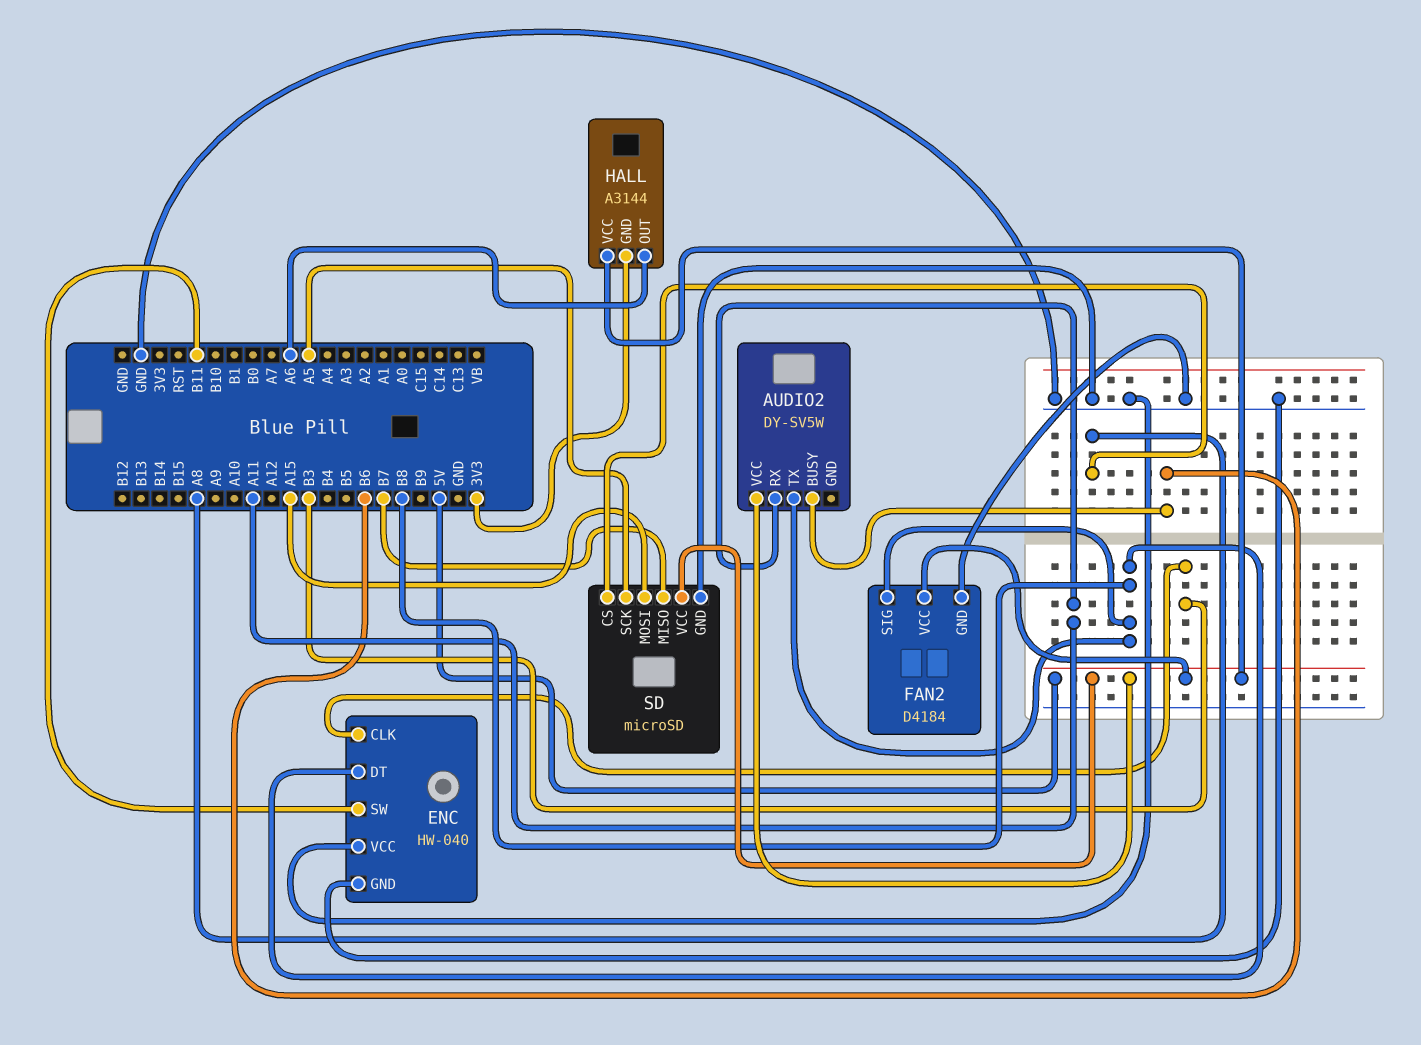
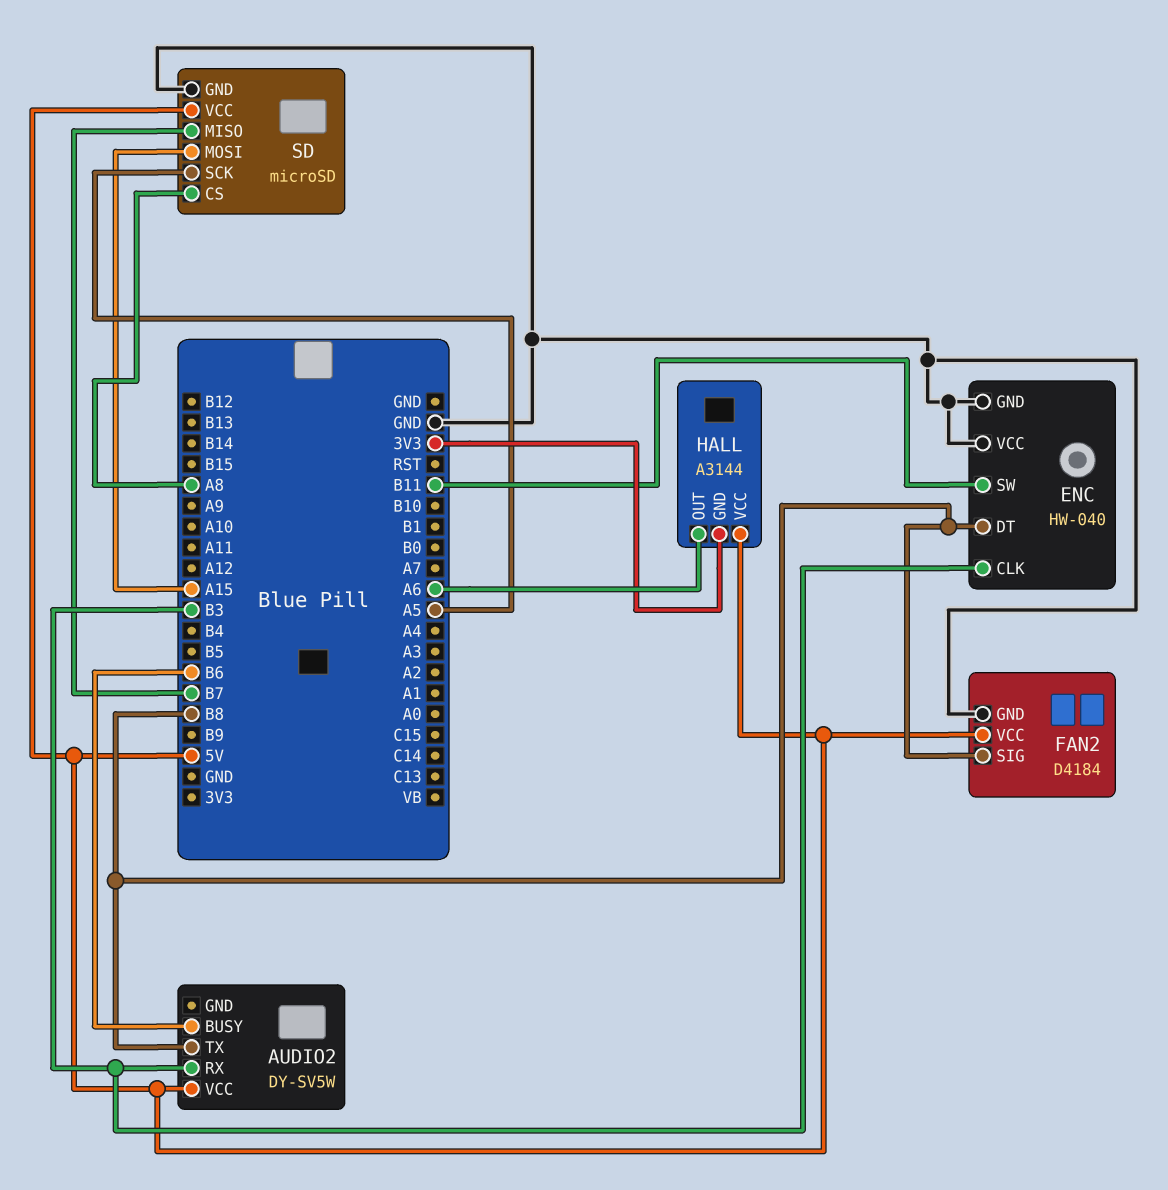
AUDIO2 pin RX: A11 -> B3

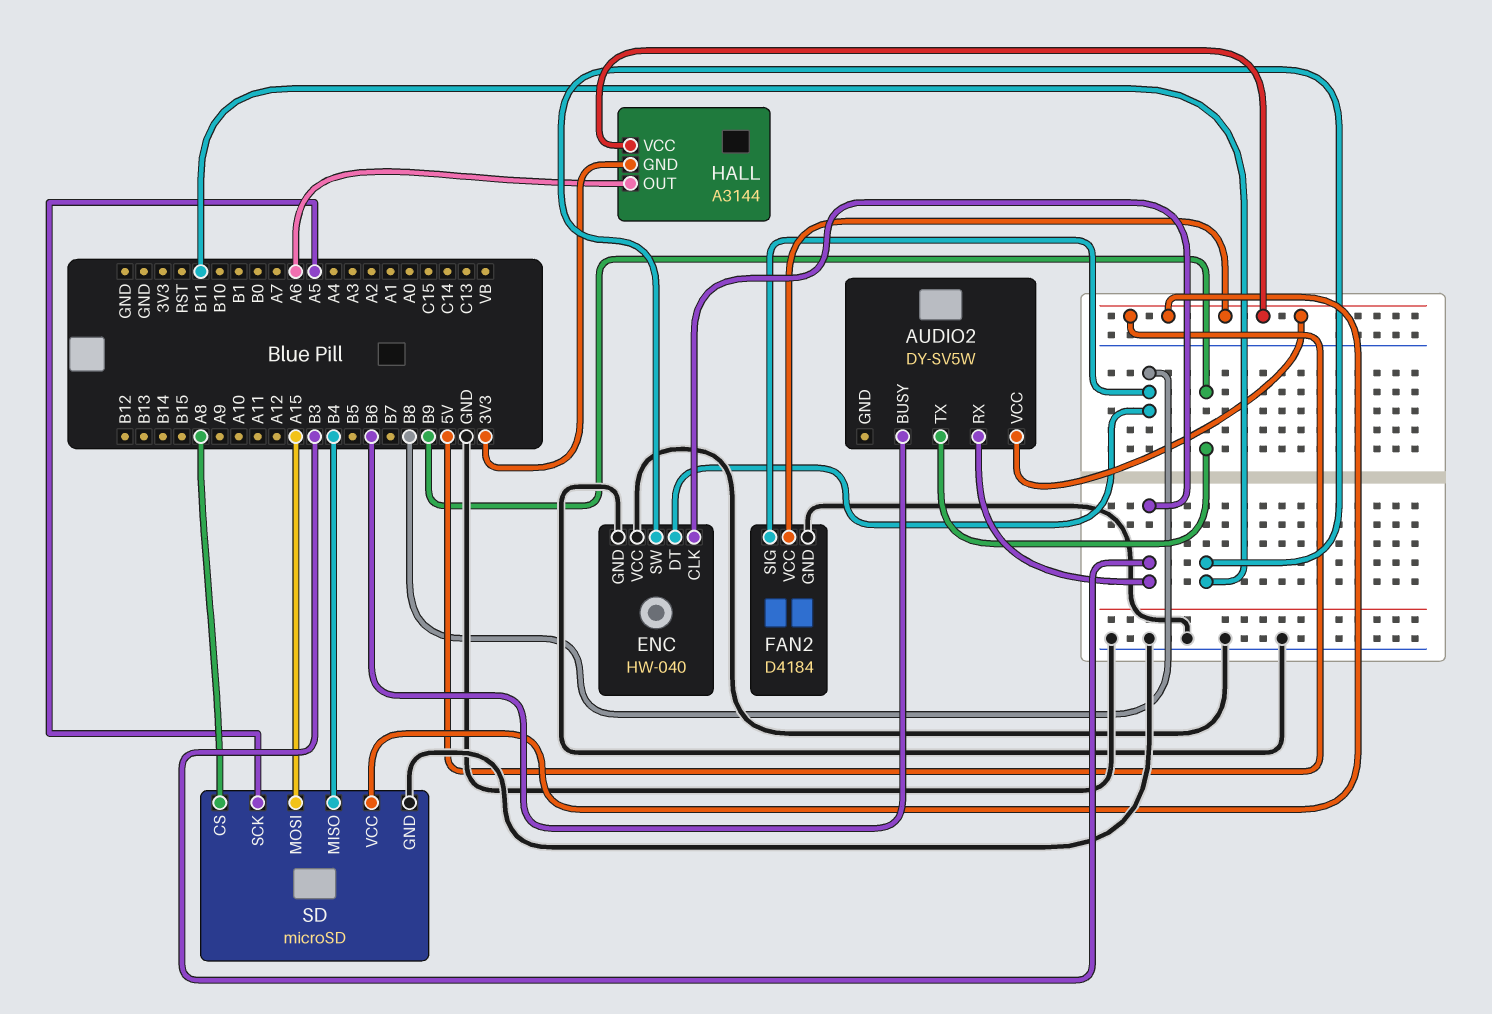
AUDIO2 pin TX: B8 -> B9
SD pin MISO: B7 -> B4

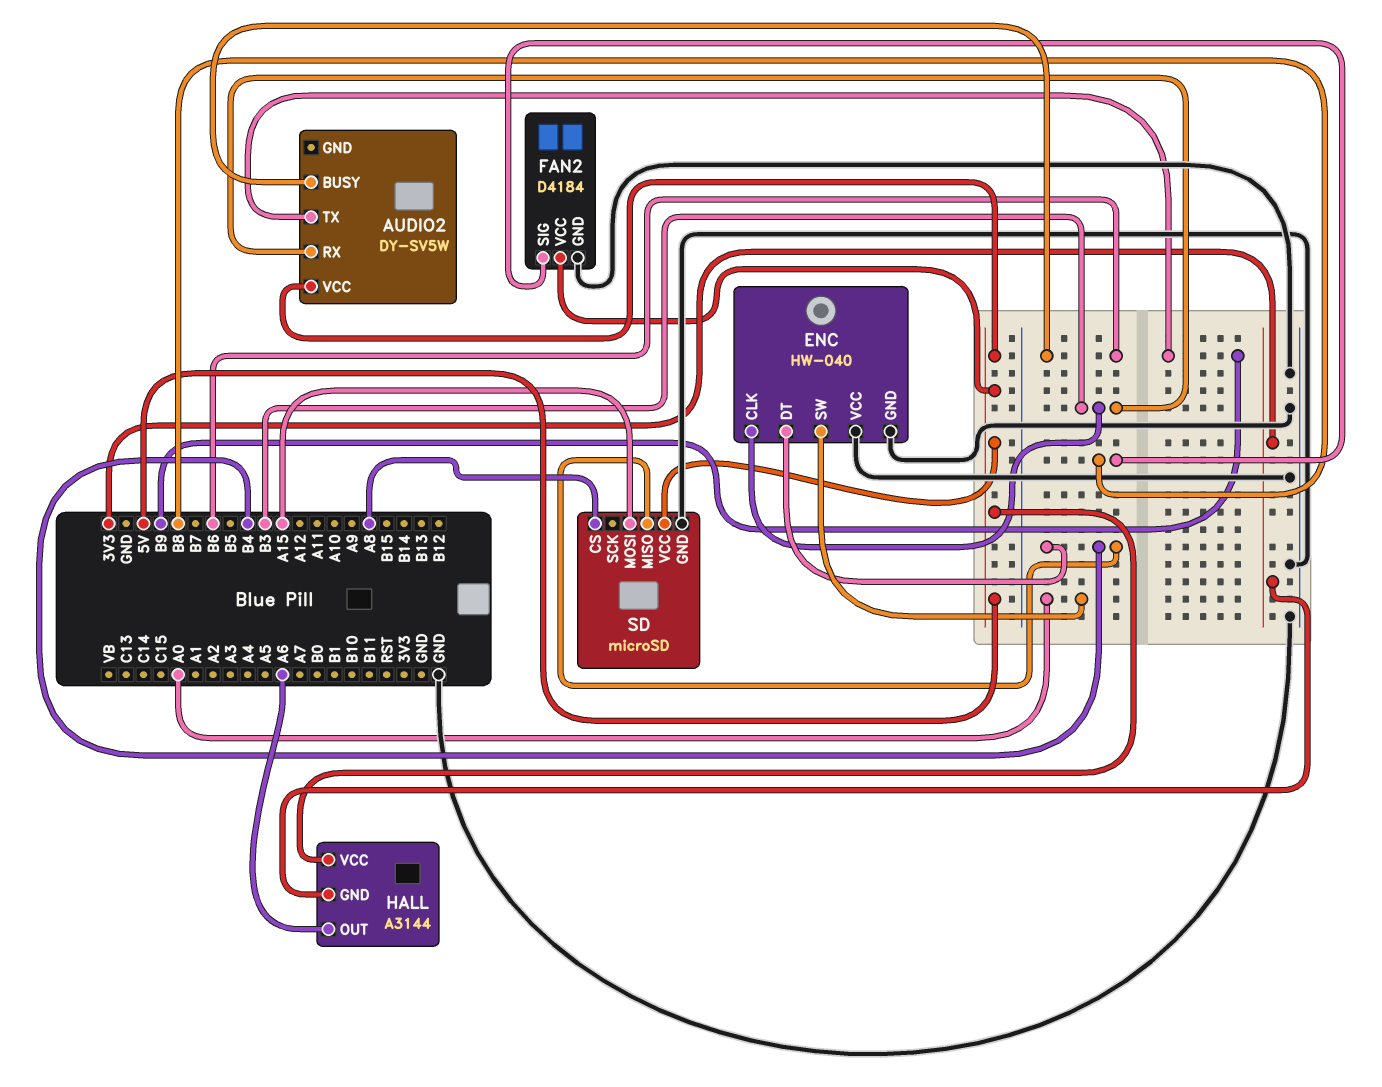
ENC pin DT: B8 -> B4
ENC pin SW: B11 -> A0
SD pin SCK: A5 -> none

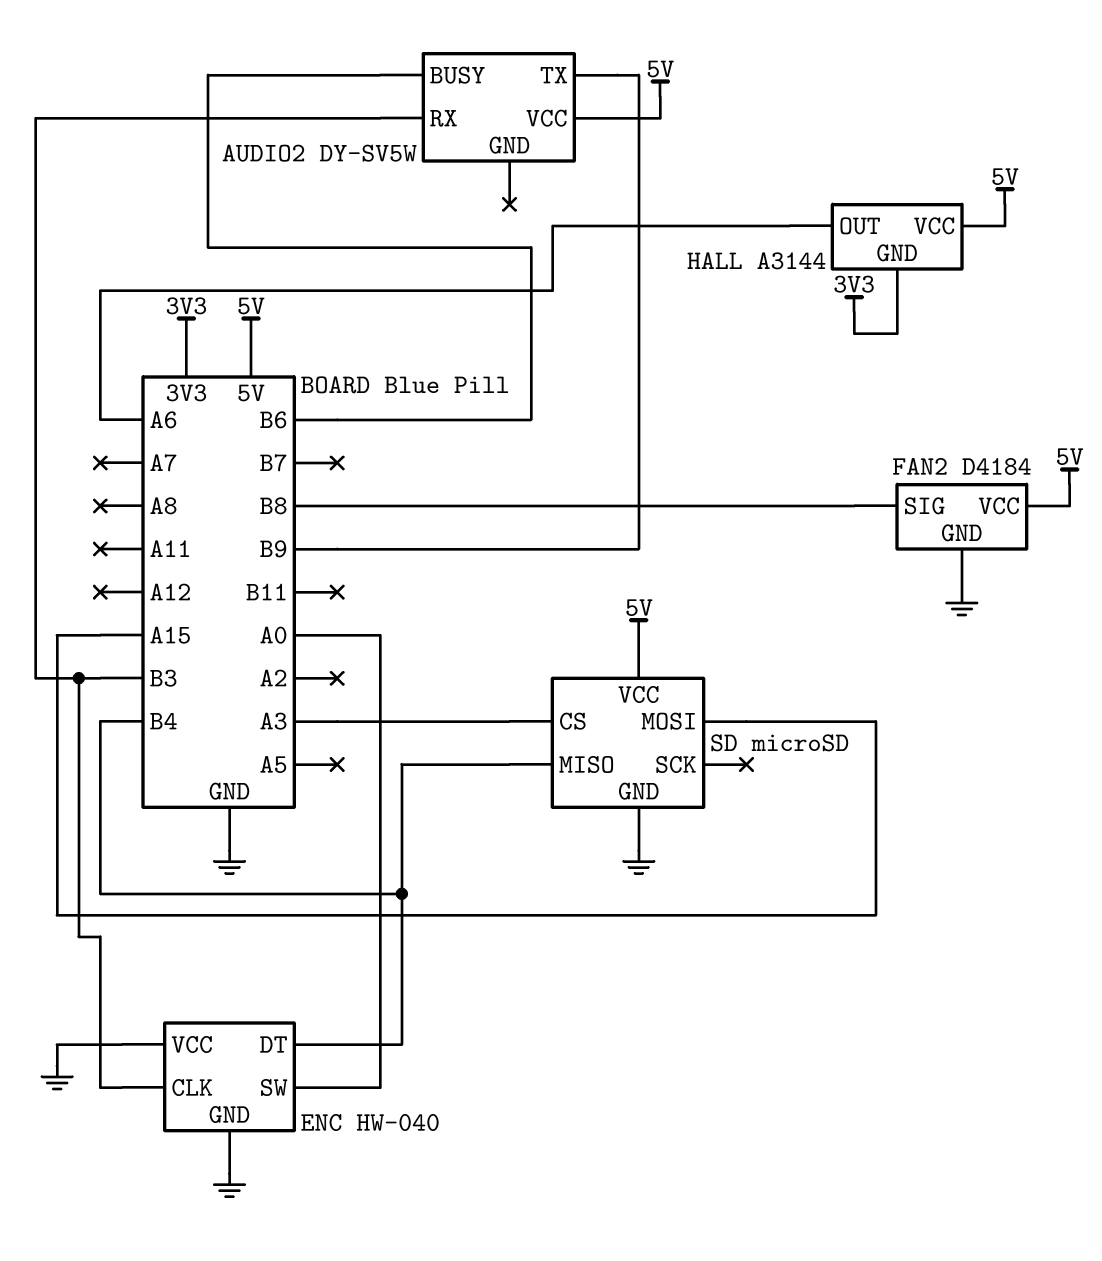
SD pin CS: A8 -> A3

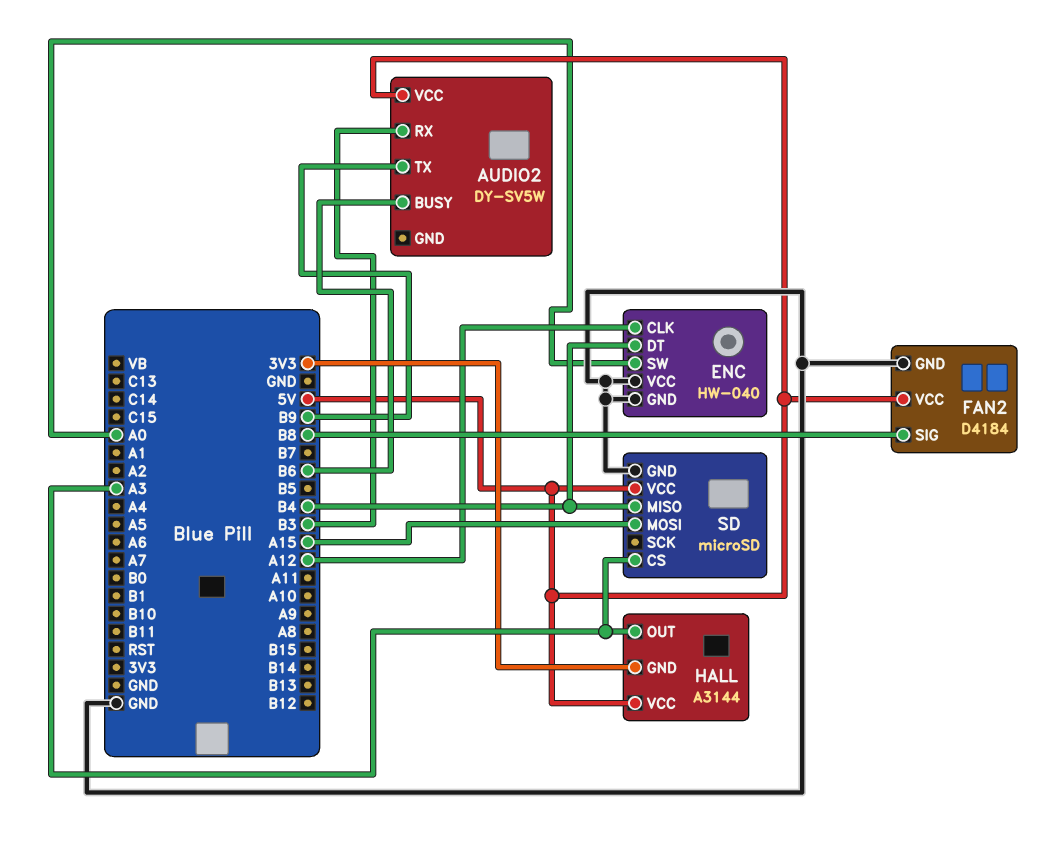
ENC pin CLK: B3 -> A12
HALL pin OUT: A6 -> A3

